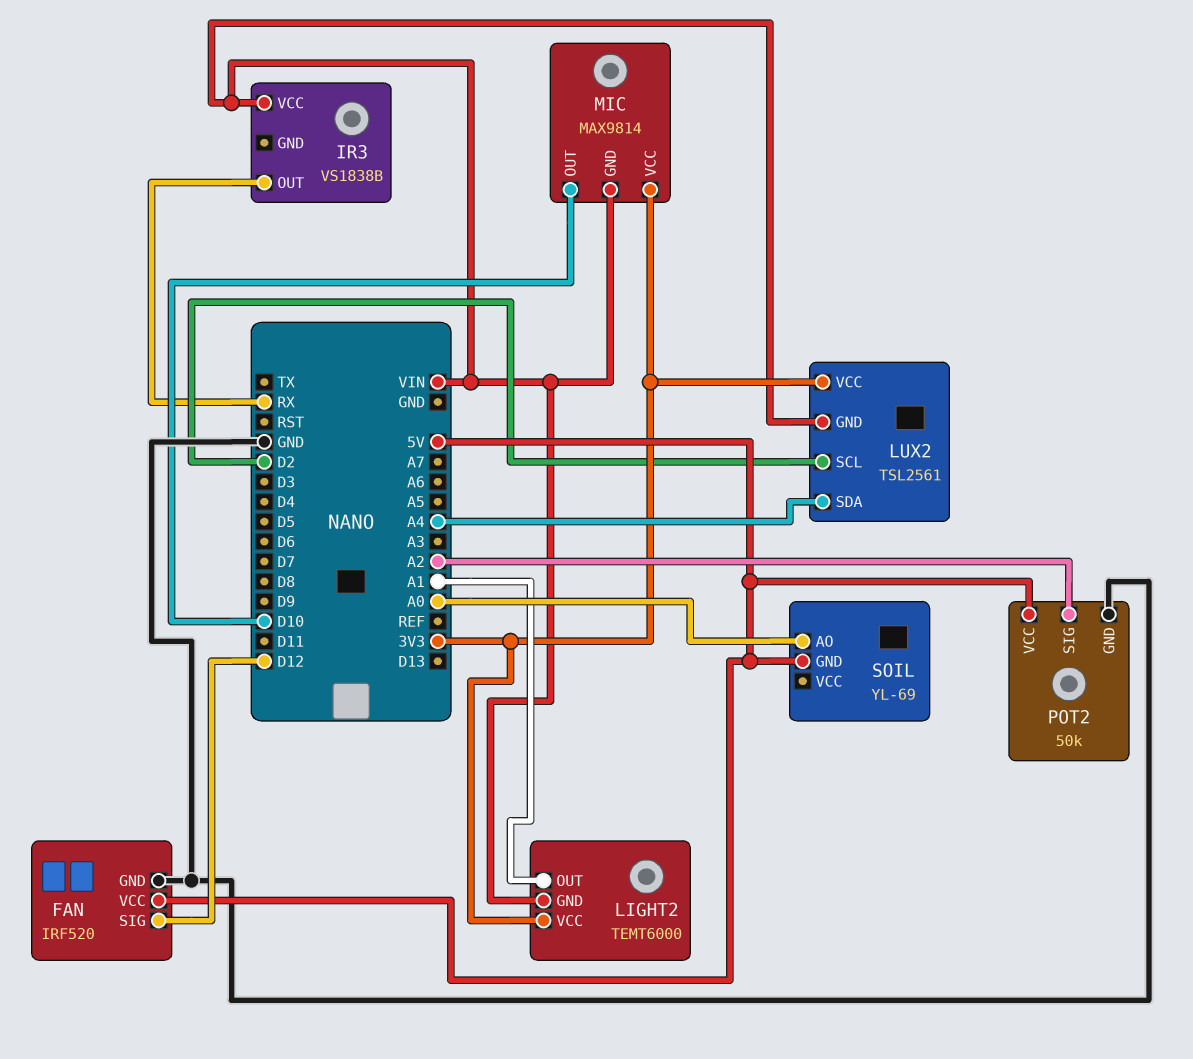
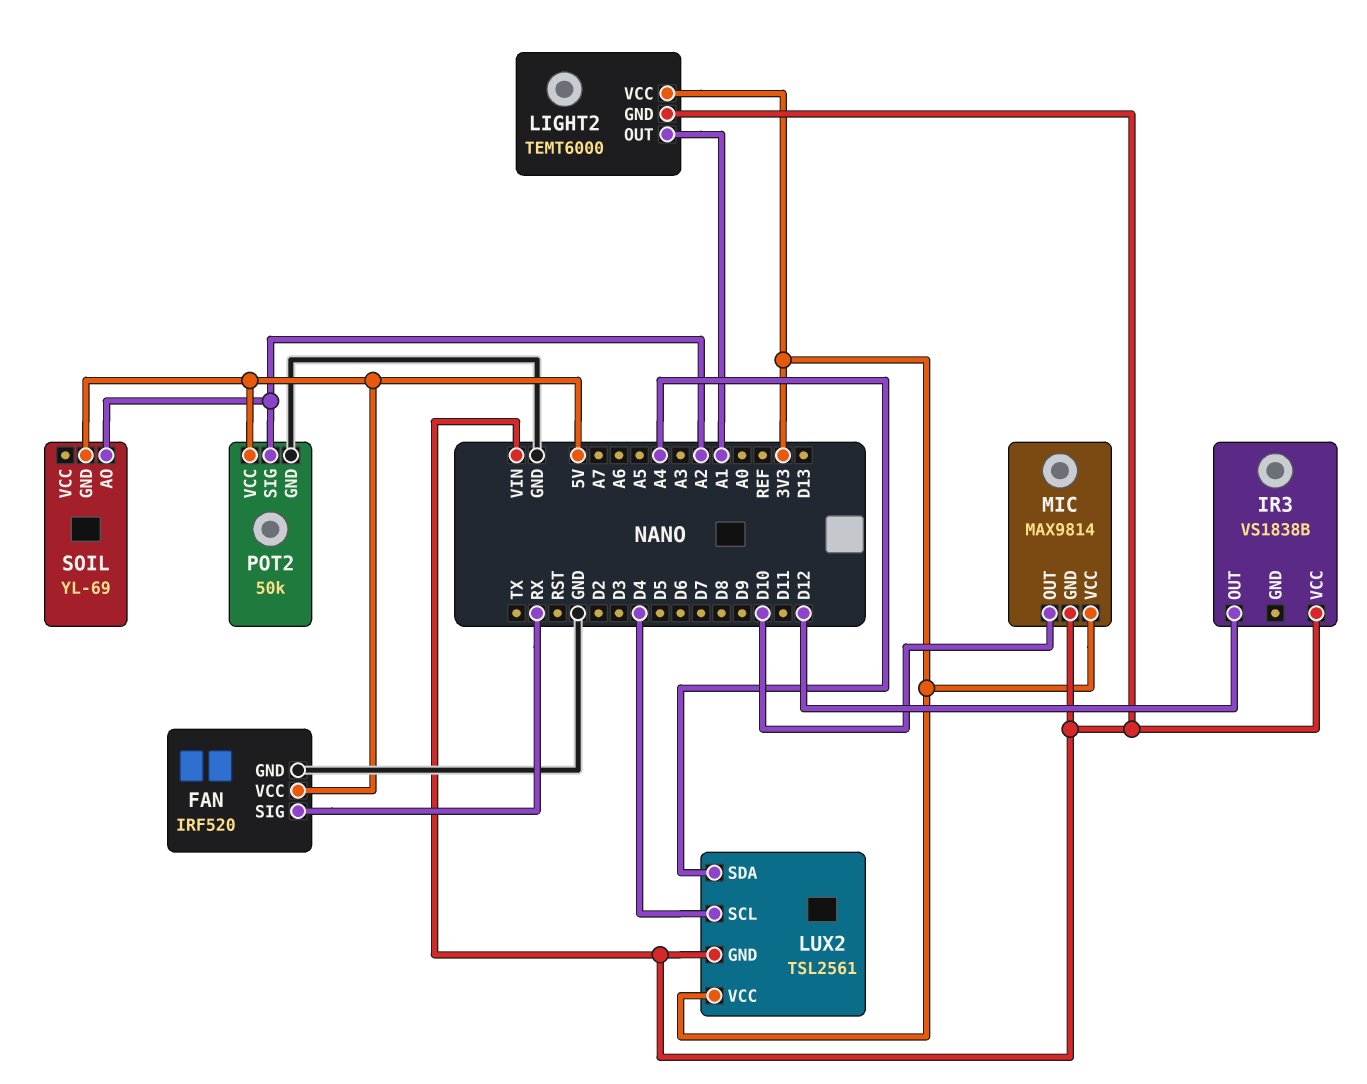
FAN pin SIG: D12 -> RX
IR3 pin OUT: RX -> D12
LUX2 pin SCL: D2 -> D4
SOIL pin AO: A0 -> A2

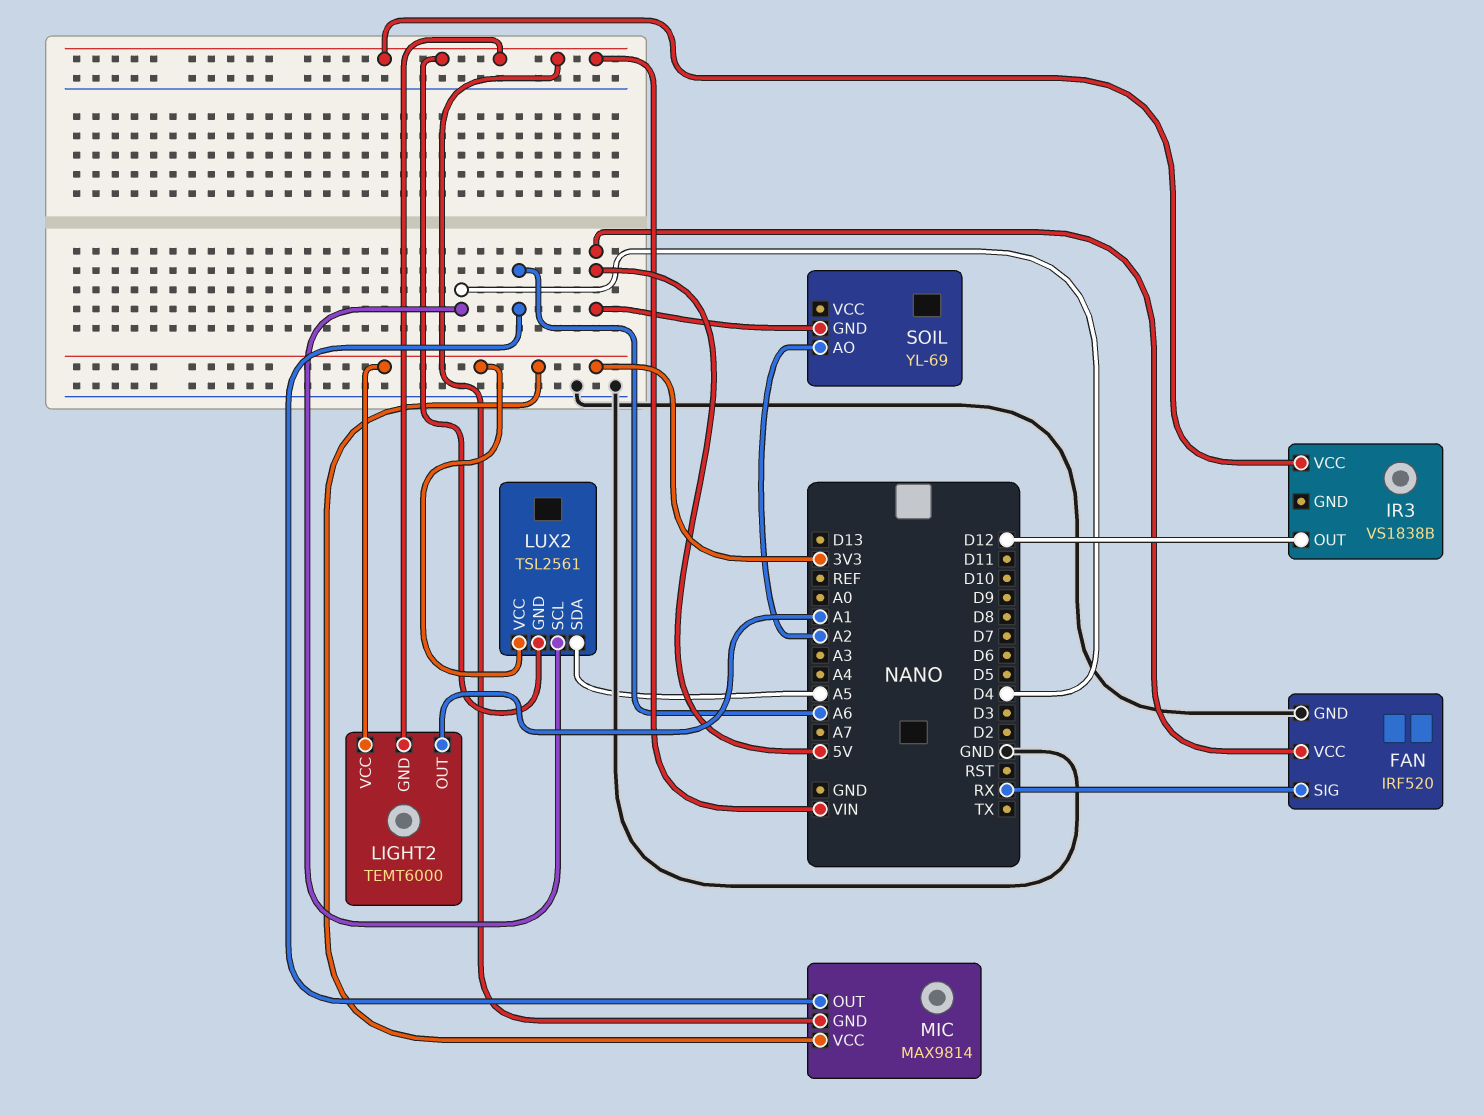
LUX2 pin SDA: A4 -> A5
MIC pin OUT: D10 -> A6
POT2: 50k -> none
POT2 pin GND: GND -> none
POT2 pin SIG: A2 -> none
POT2 pin VCC: 5V -> none

